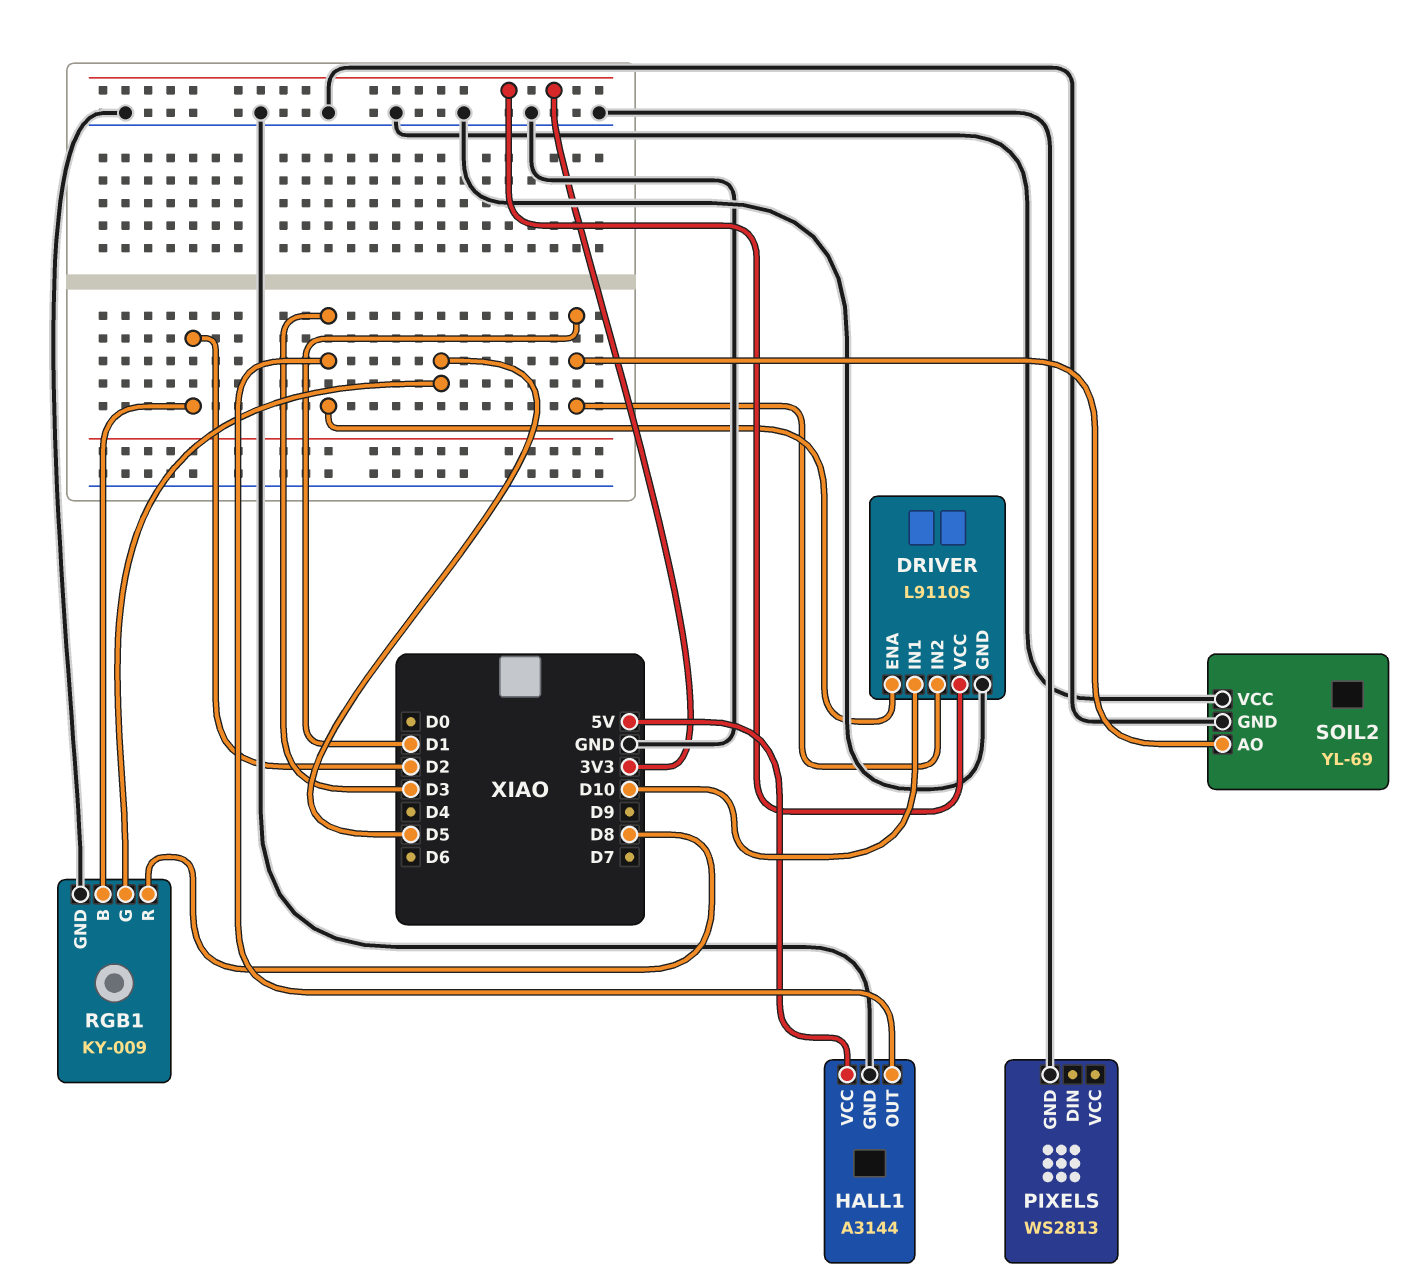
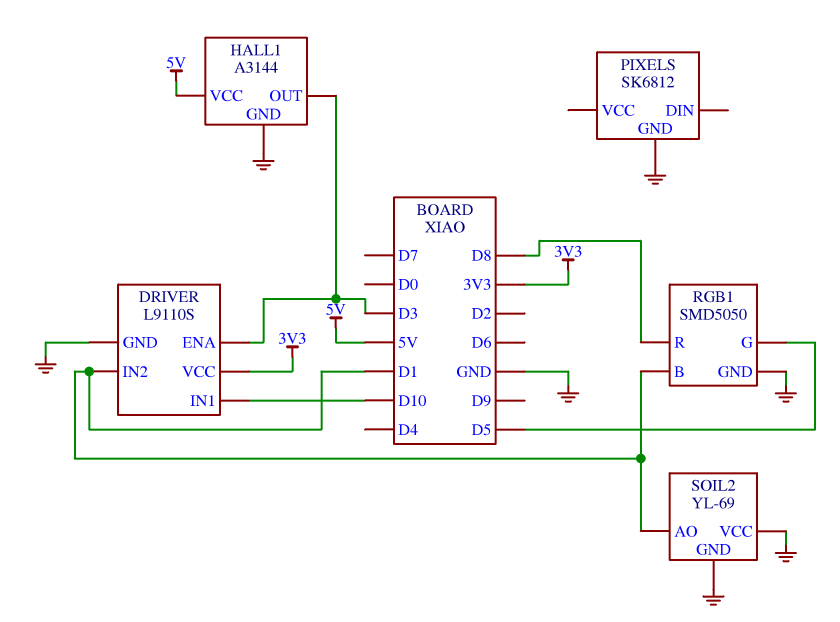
PIXELS: WS2813 -> SK6812
RGB1: KY-009 -> SMD5050
RGB1 pin B: D2 -> D1

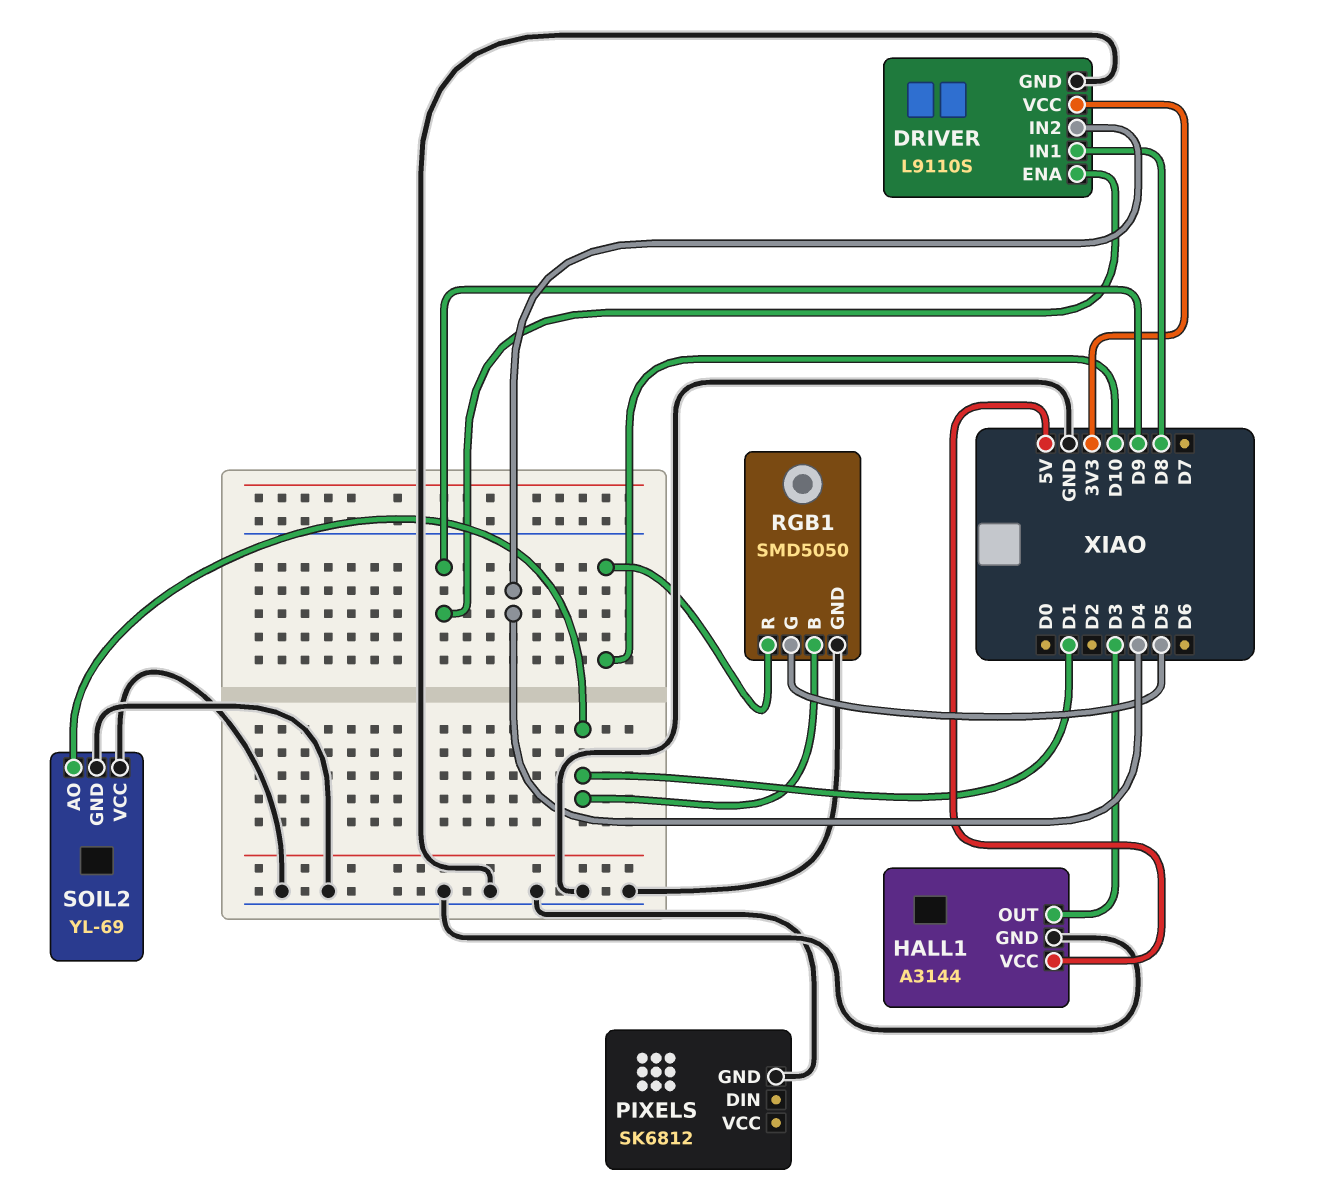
DRIVER pin ENA: D3 -> D9
DRIVER pin IN1: D10 -> D8
DRIVER pin IN2: D1 -> D4
RGB1 pin R: D8 -> D10

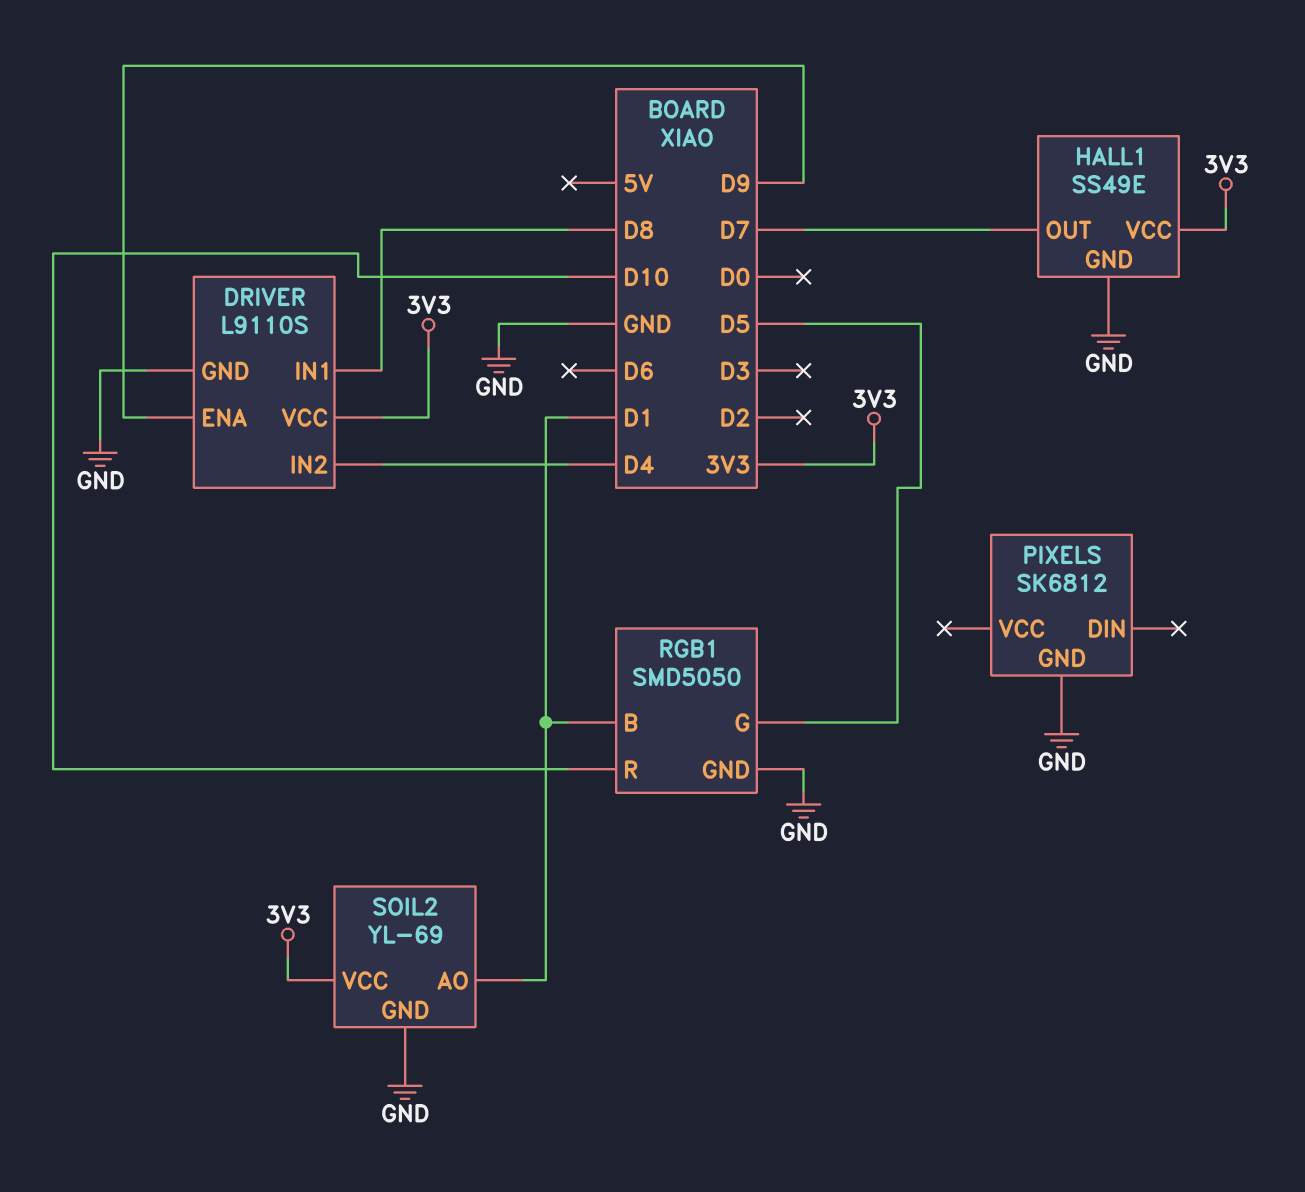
HALL1: A3144 -> SS49E
HALL1 pin OUT: D3 -> D7
HALL1 pin VCC: 5V -> 3V3
SOIL2 pin VCC: GND -> 3V3

